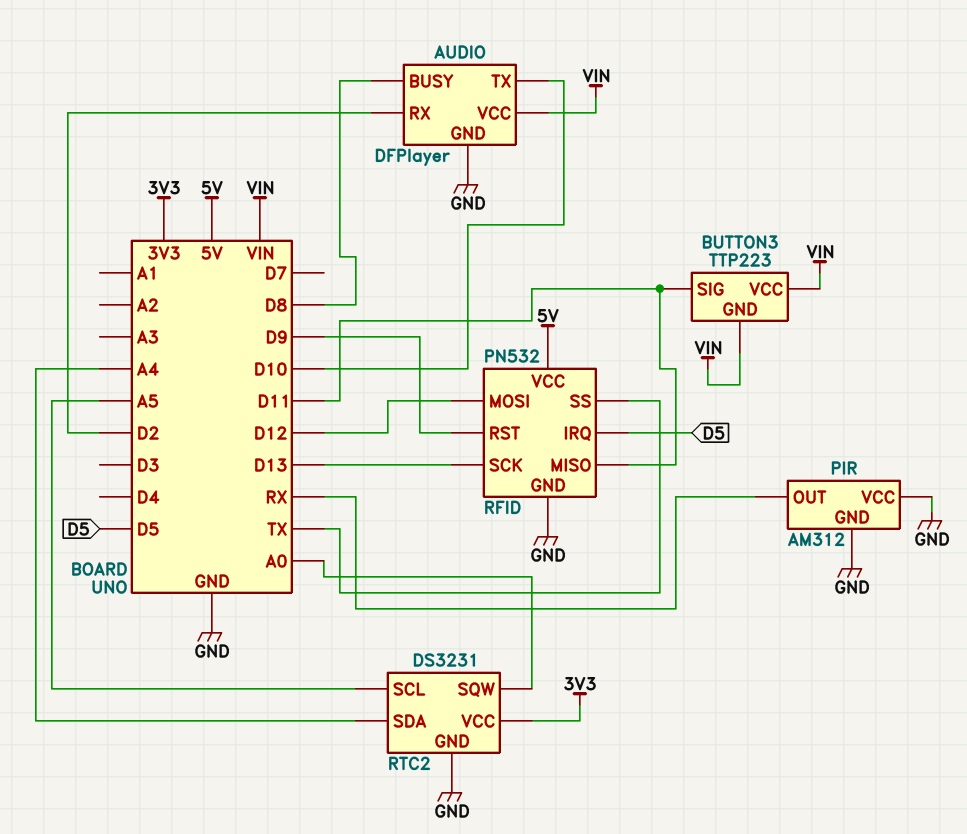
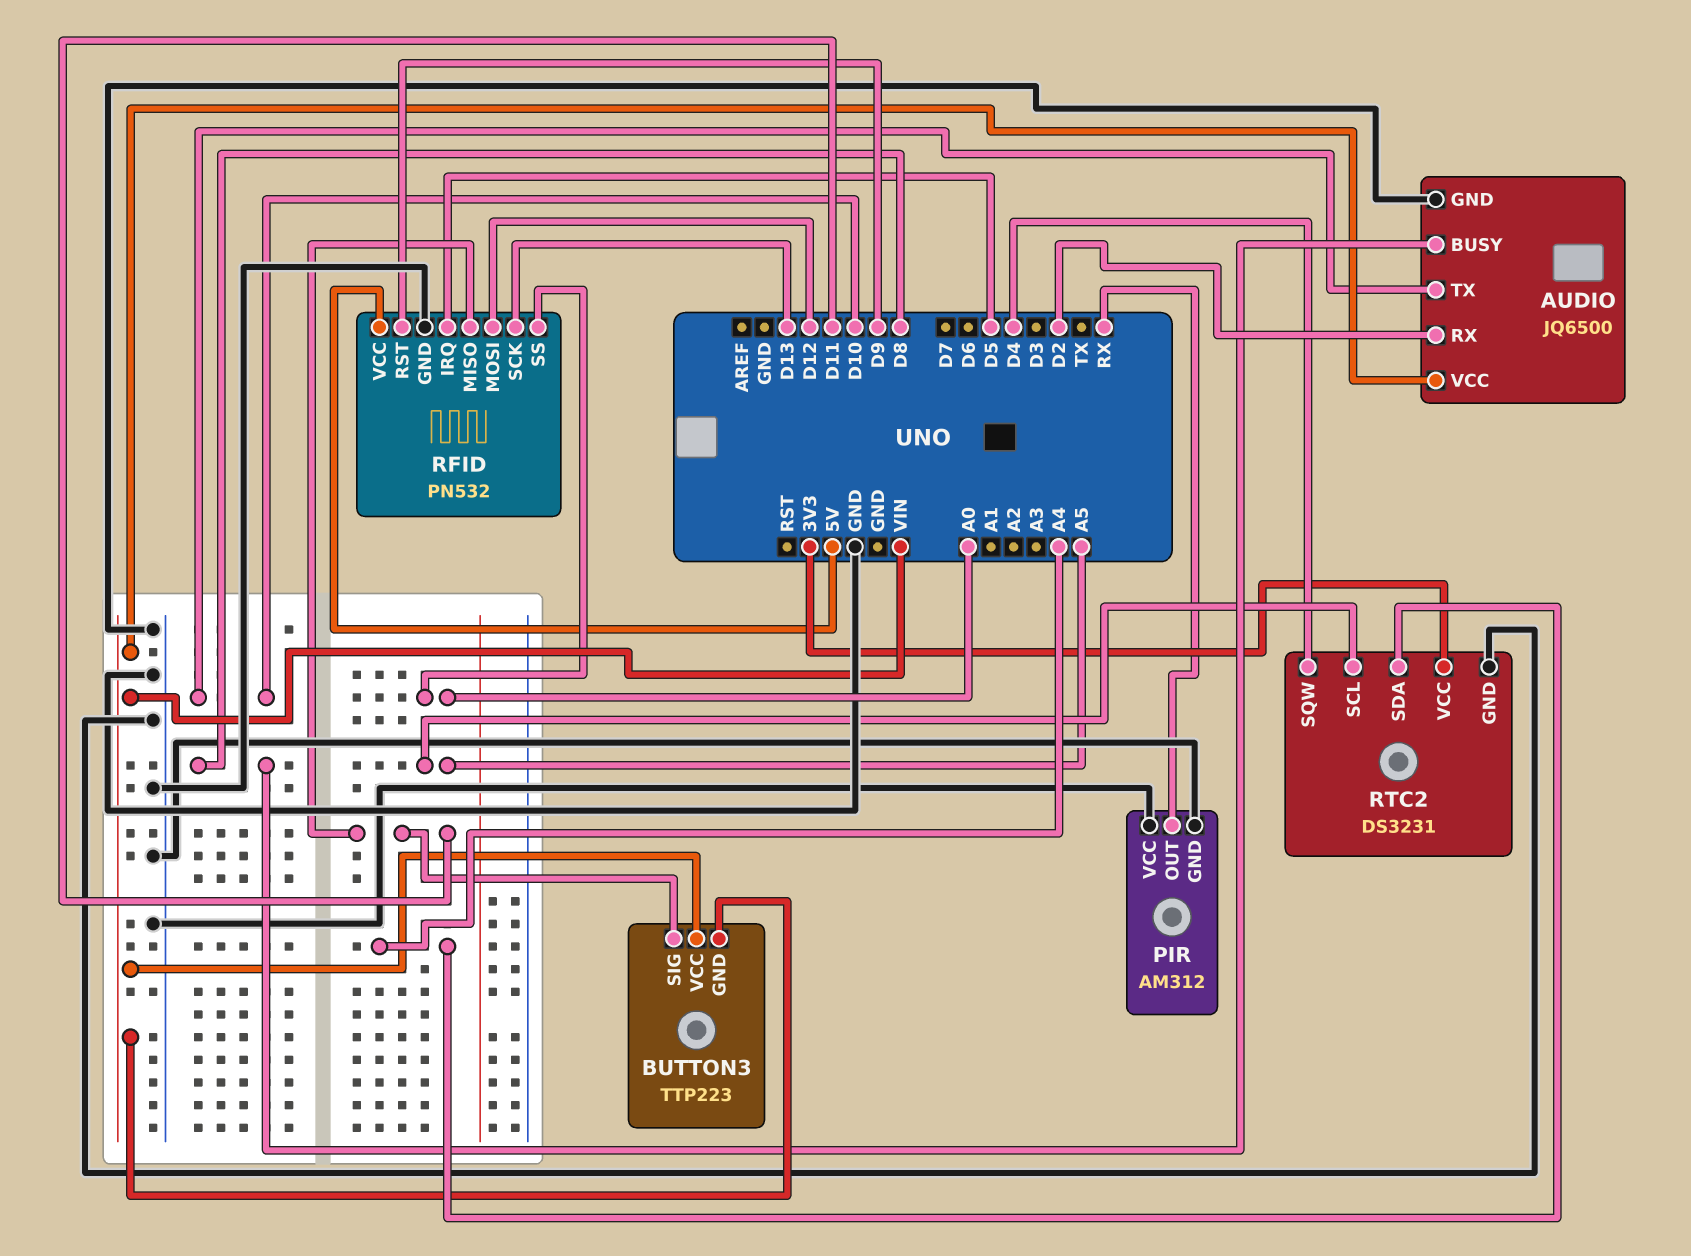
AUDIO: DFPlayer -> JQ6500
RFID pin SS: TX -> A0
RTC2 pin SQW: A0 -> D4

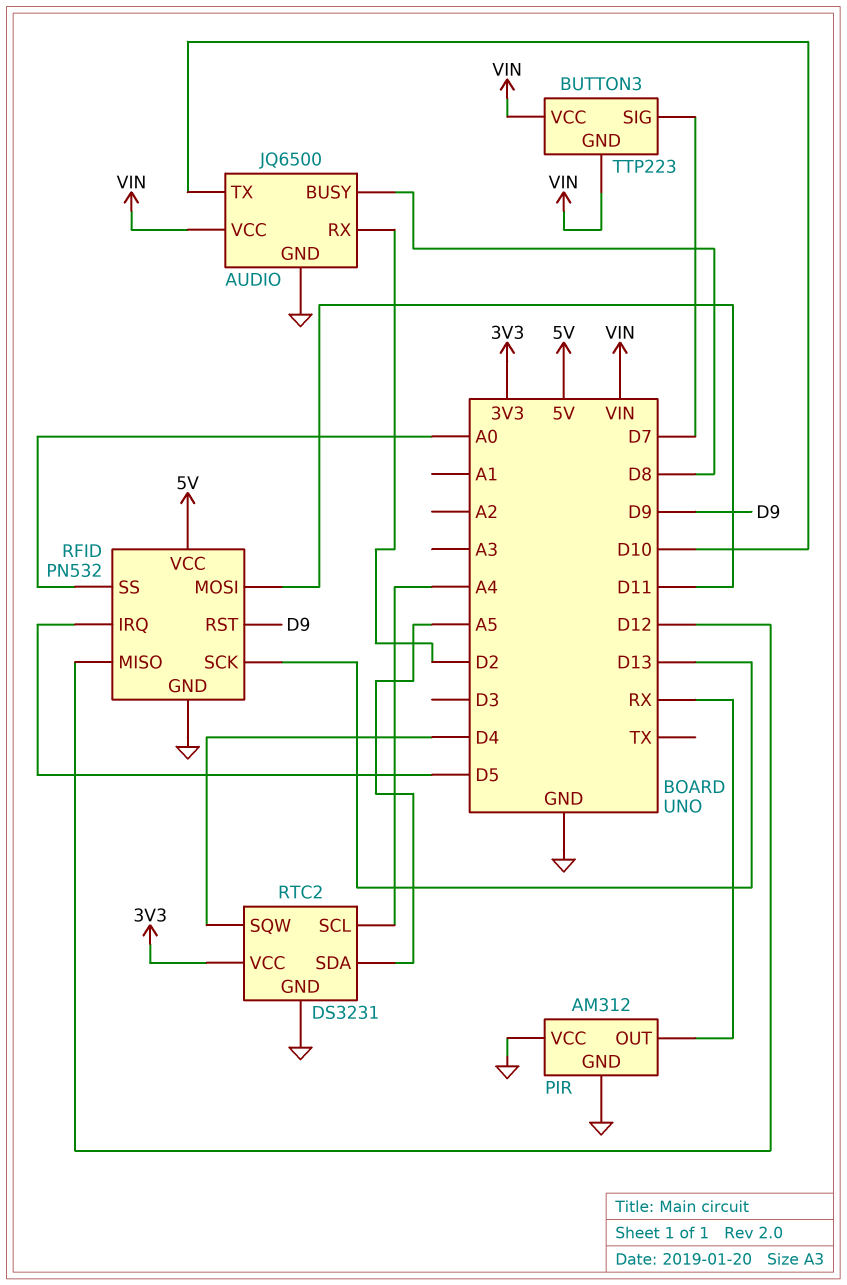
BUTTON3 pin SIG: D11 -> D7
RFID pin MISO: D11 -> D12
RFID pin MOSI: D12 -> D11
RTC2 pin SCL: A5 -> A4
RTC2 pin SDA: A4 -> A5

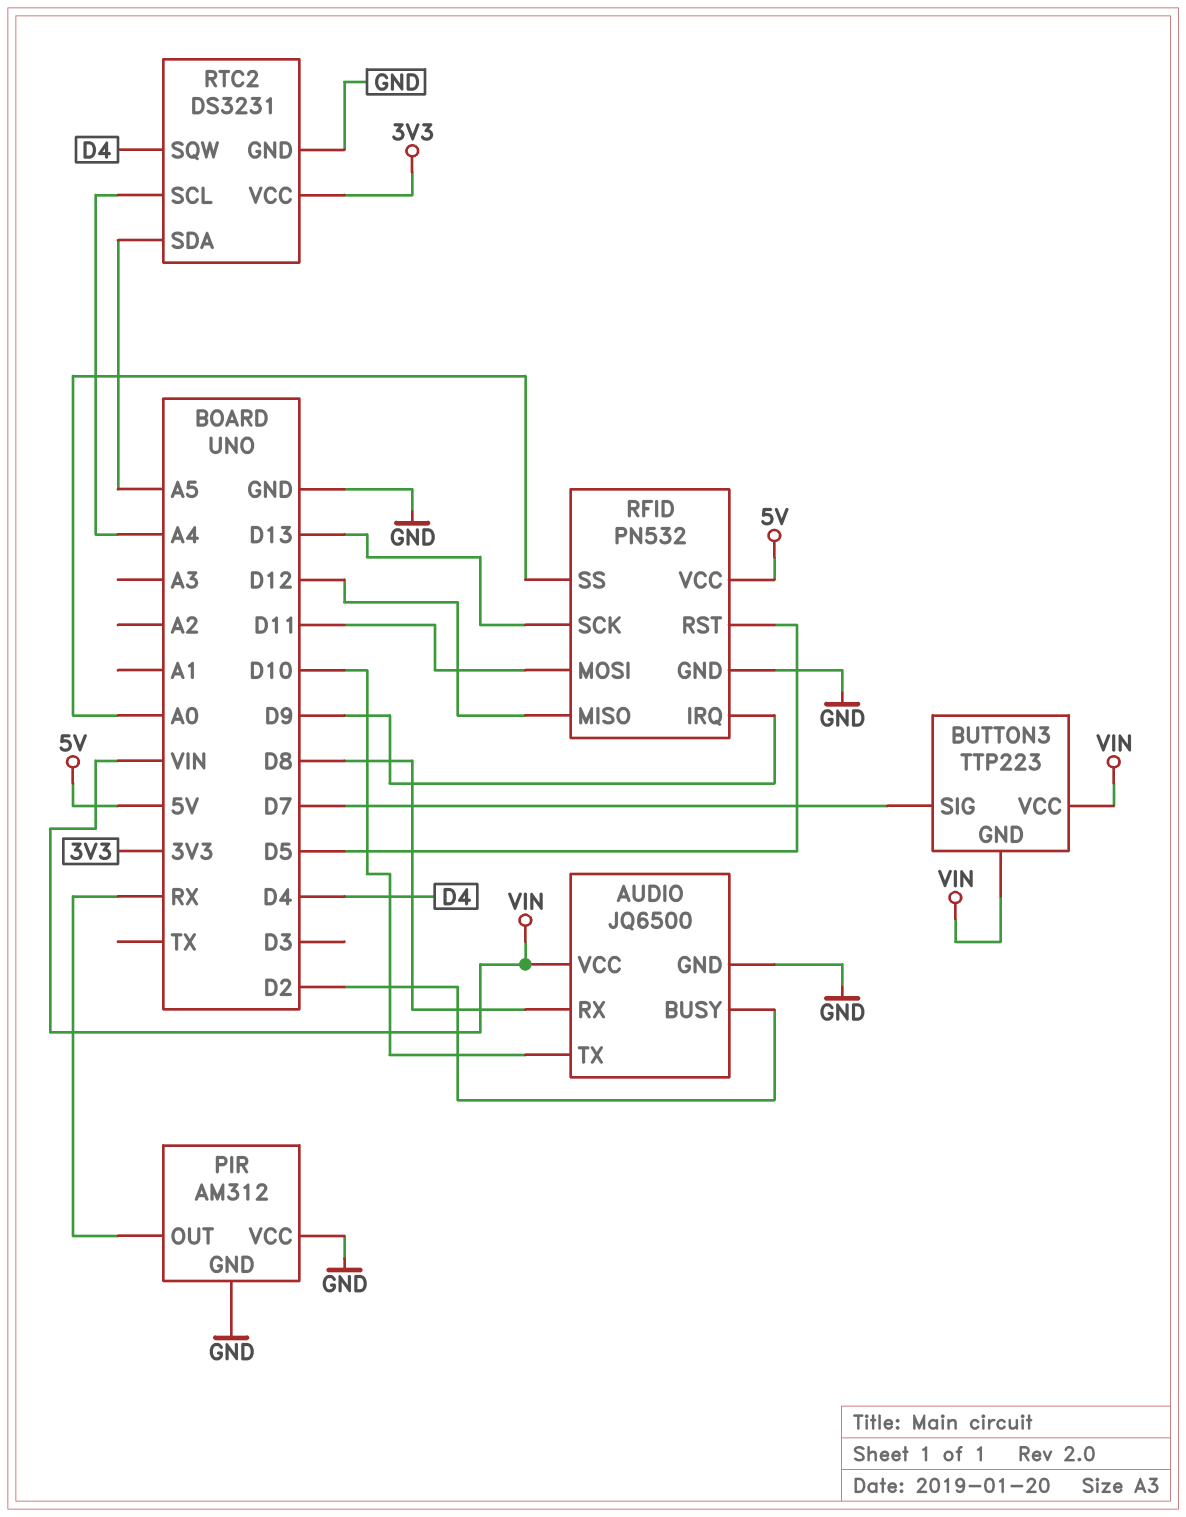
AUDIO pin BUSY: D8 -> D2
AUDIO pin RX: D2 -> D8
RFID pin IRQ: D5 -> D9
RFID pin RST: D9 -> D5

